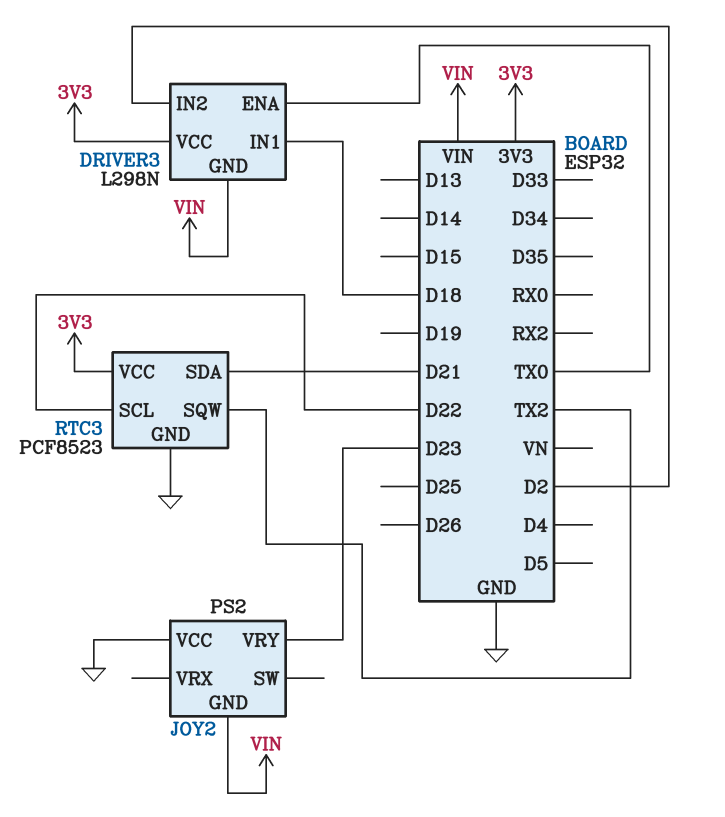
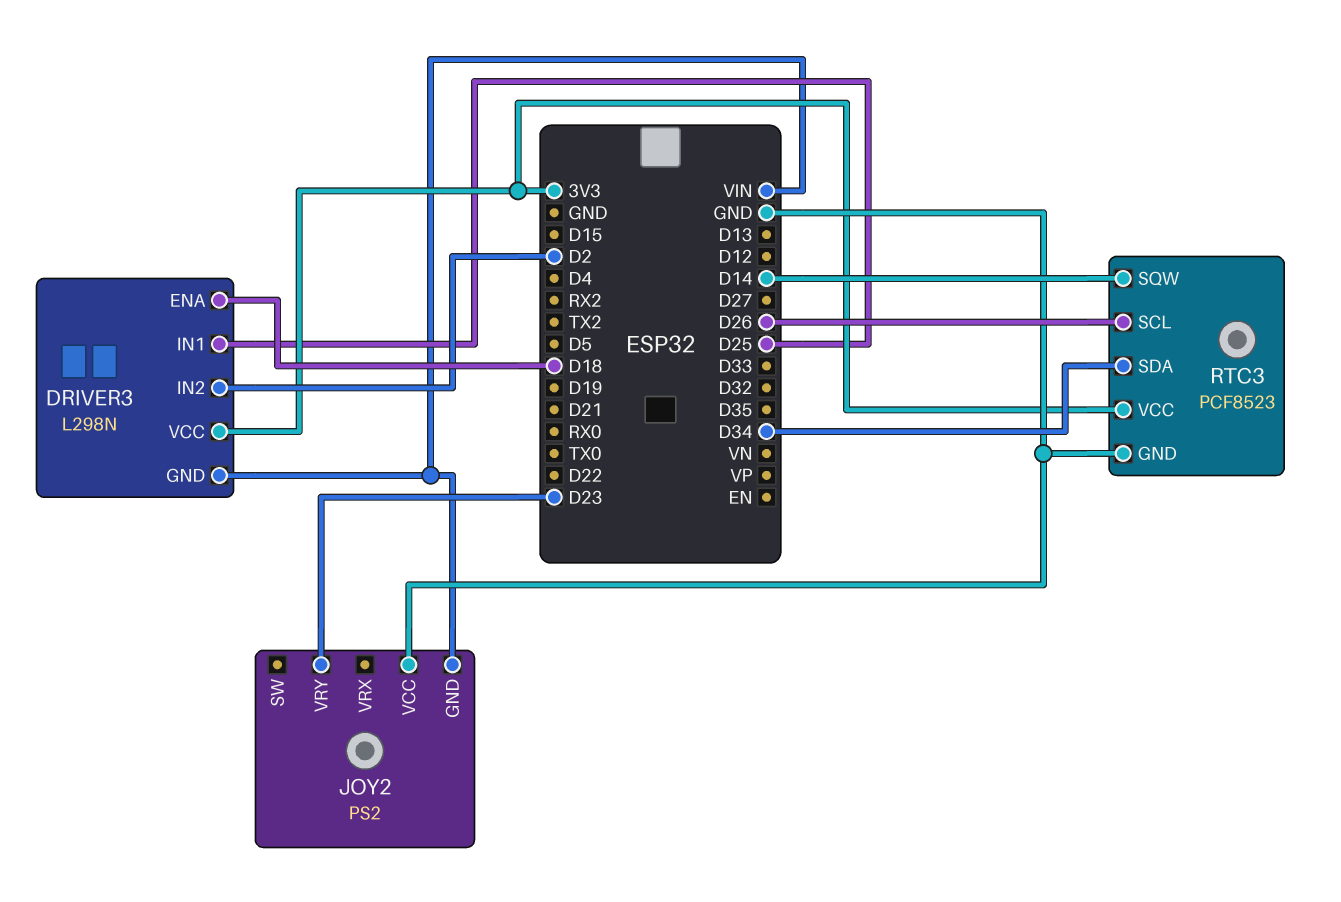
DRIVER3 pin ENA: TX0 -> D18
DRIVER3 pin IN1: D18 -> D25
RTC3 pin SCL: D22 -> D26
RTC3 pin SDA: D21 -> D34
RTC3 pin SQW: TX2 -> D14

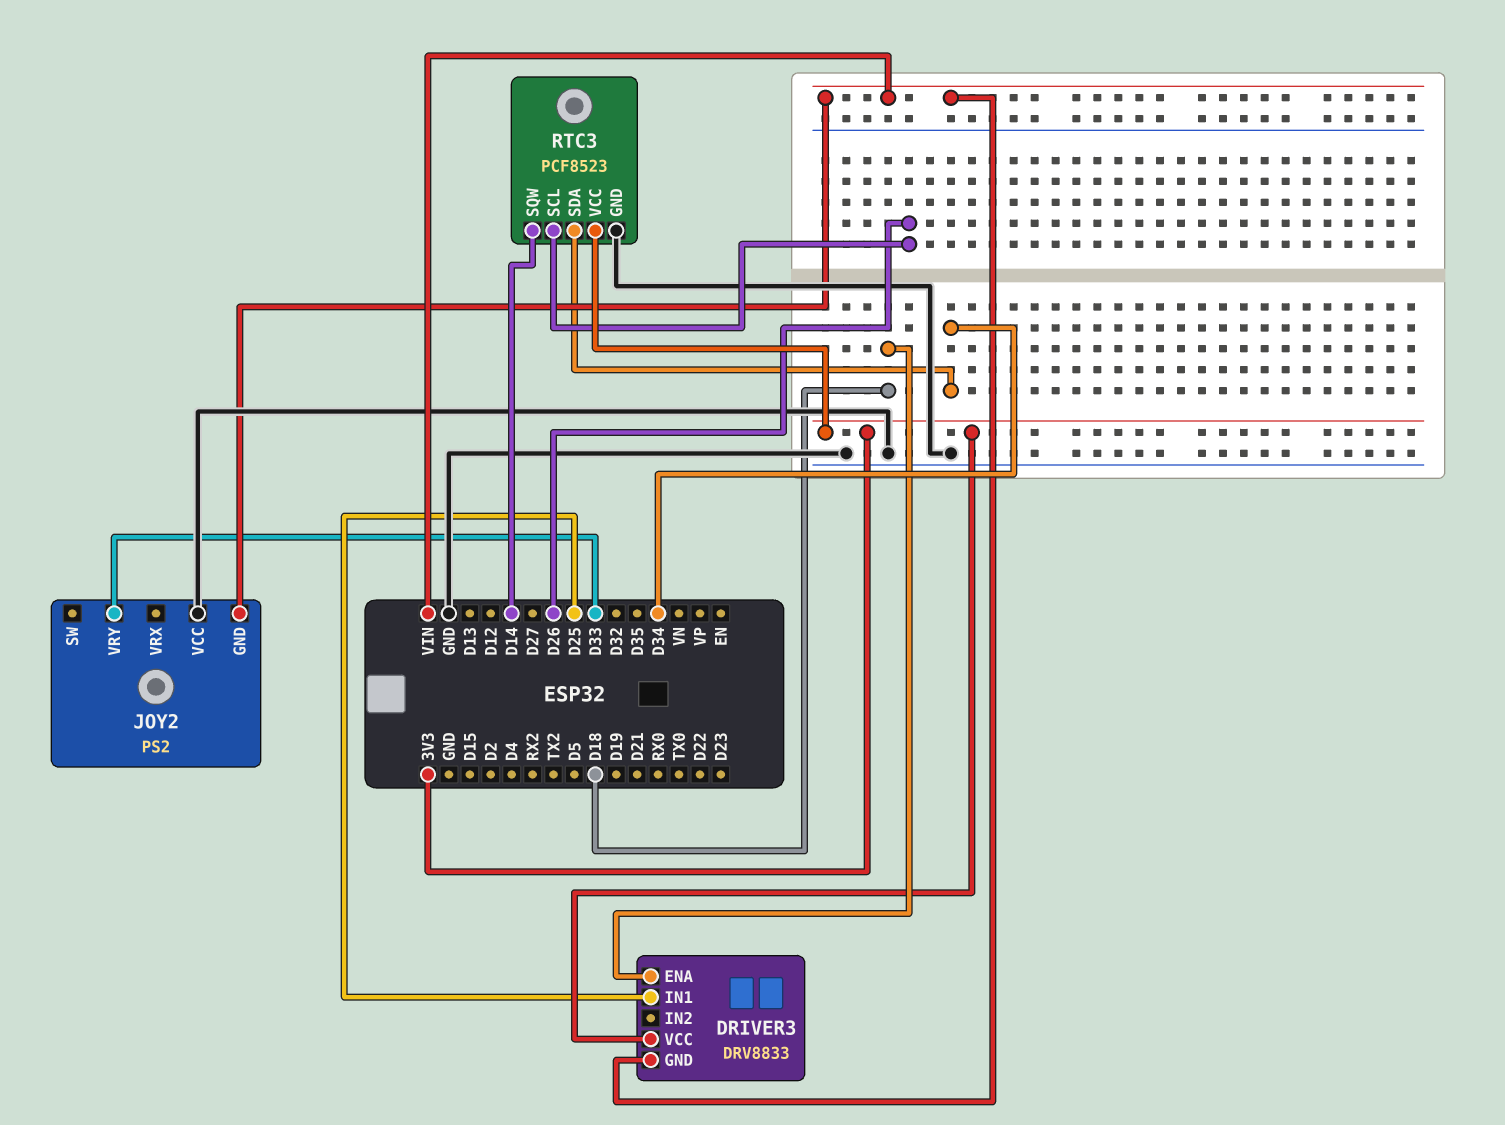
DRIVER3: L298N -> DRV8833
DRIVER3 pin IN2: D2 -> none
JOY2 pin VRY: D23 -> D33

